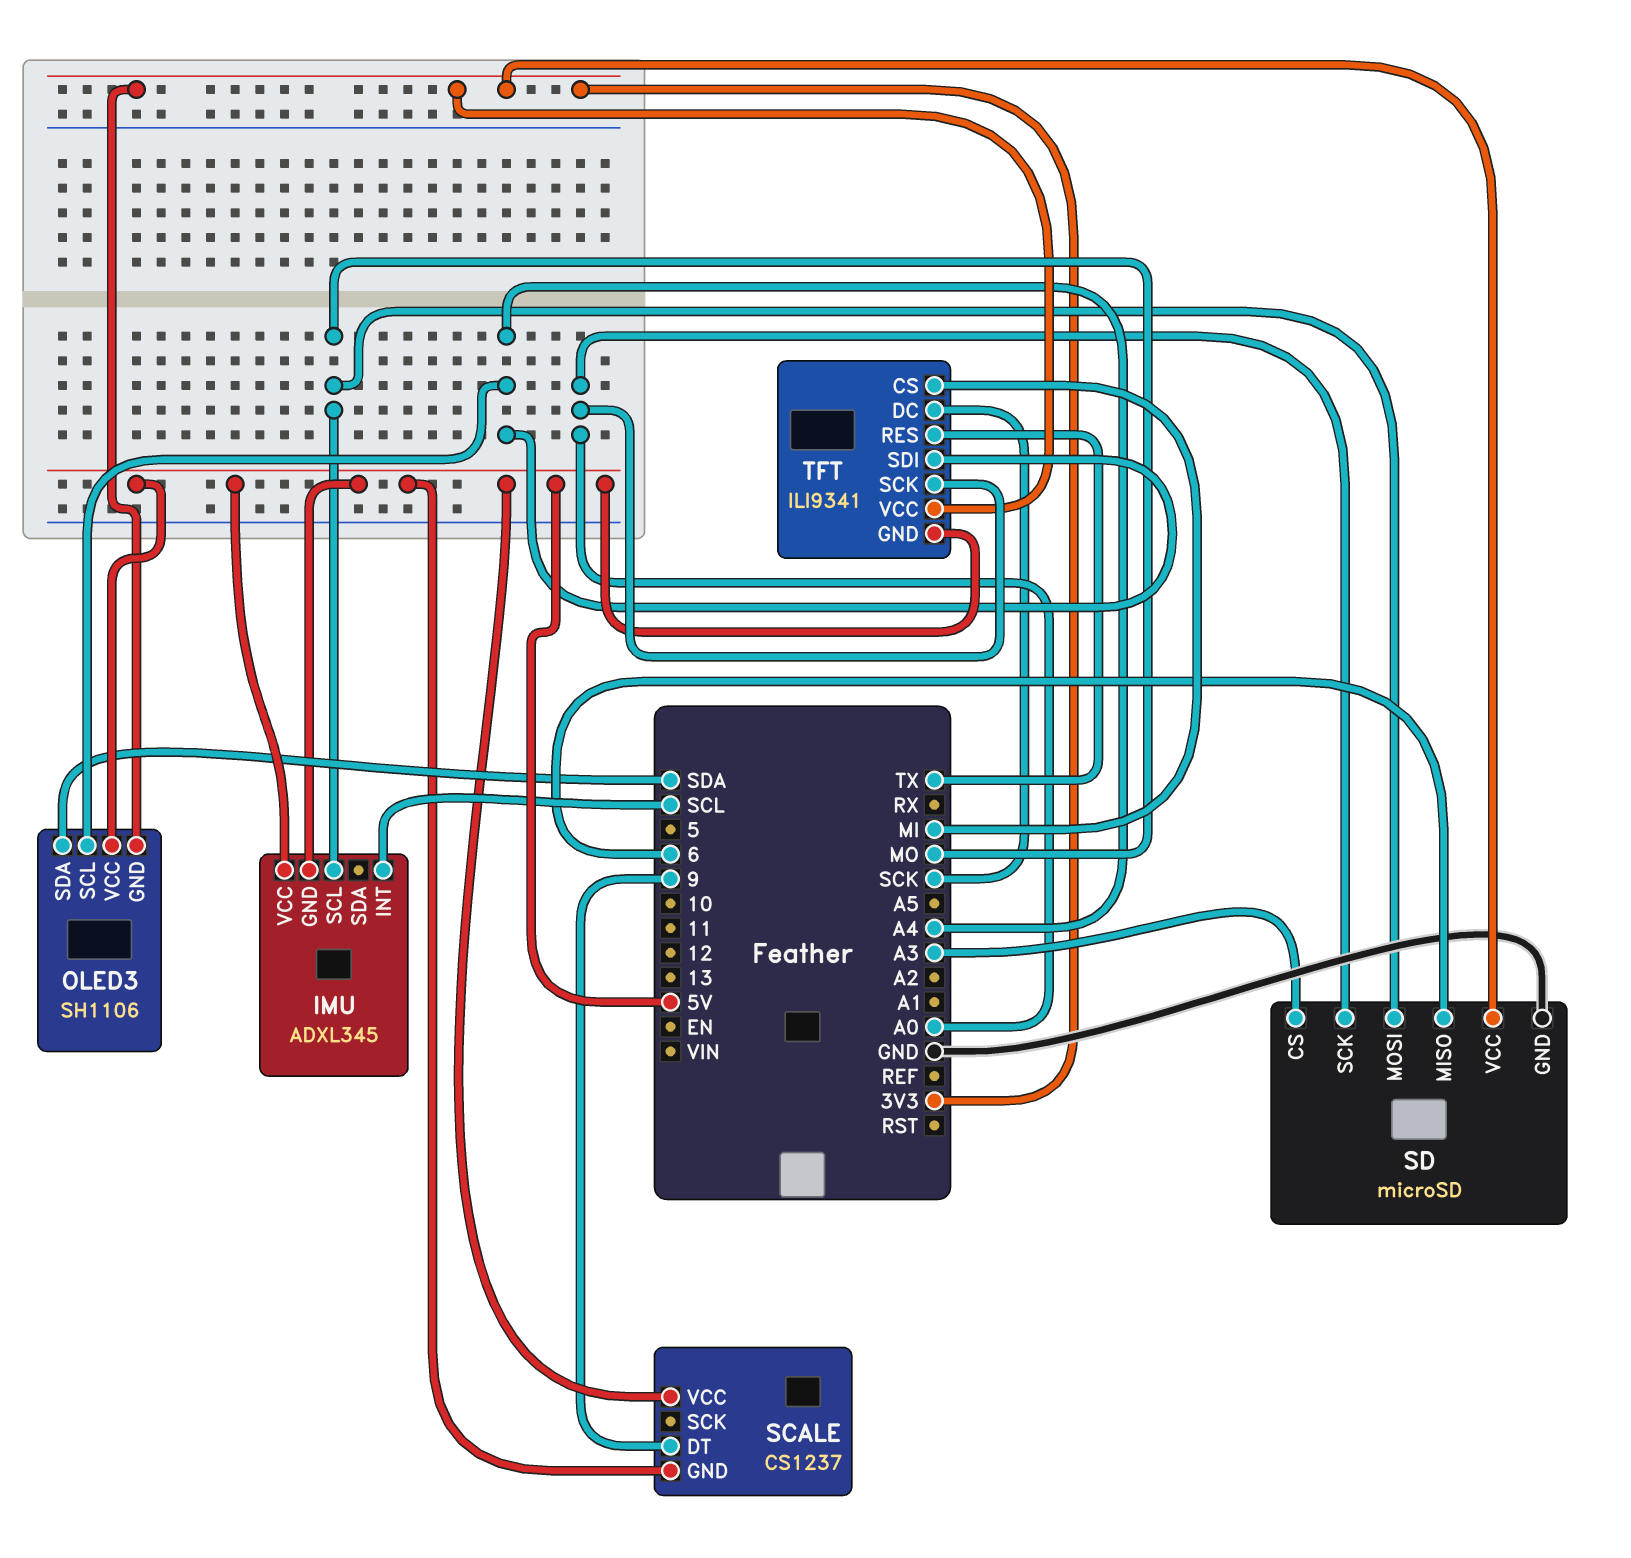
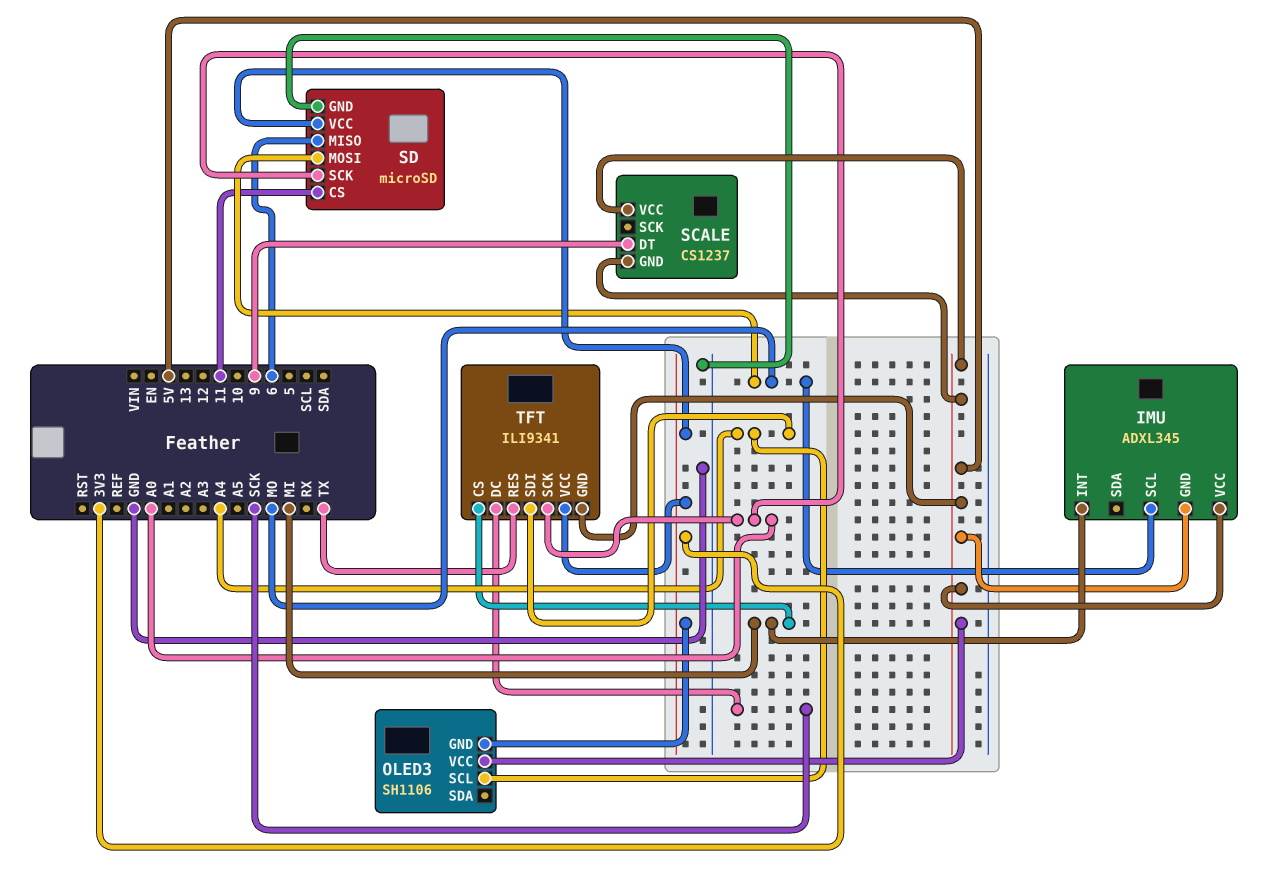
IMU pin INT: SCL -> MI
OLED3 pin SDA: SDA -> none
SD pin CS: A3 -> 11

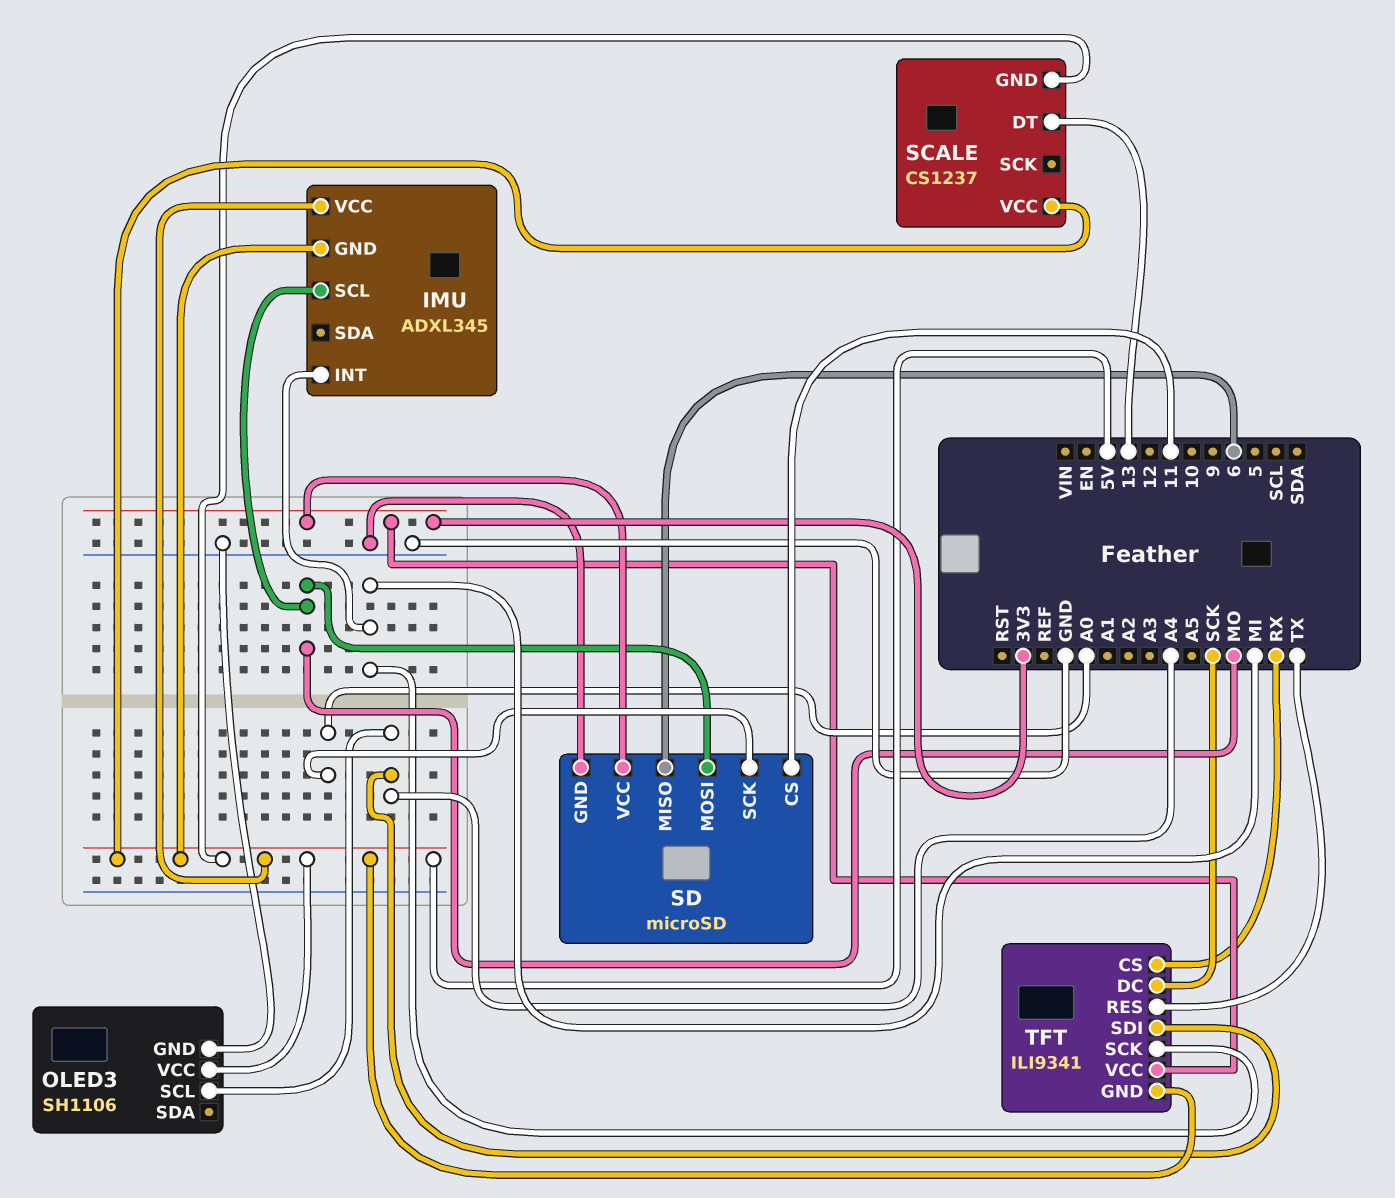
OLED3 pin GND: 3V3 -> GND
SCALE pin DT: 9 -> 13
TFT pin CS: MI -> RX
TFT pin SCK: A0 -> MI

